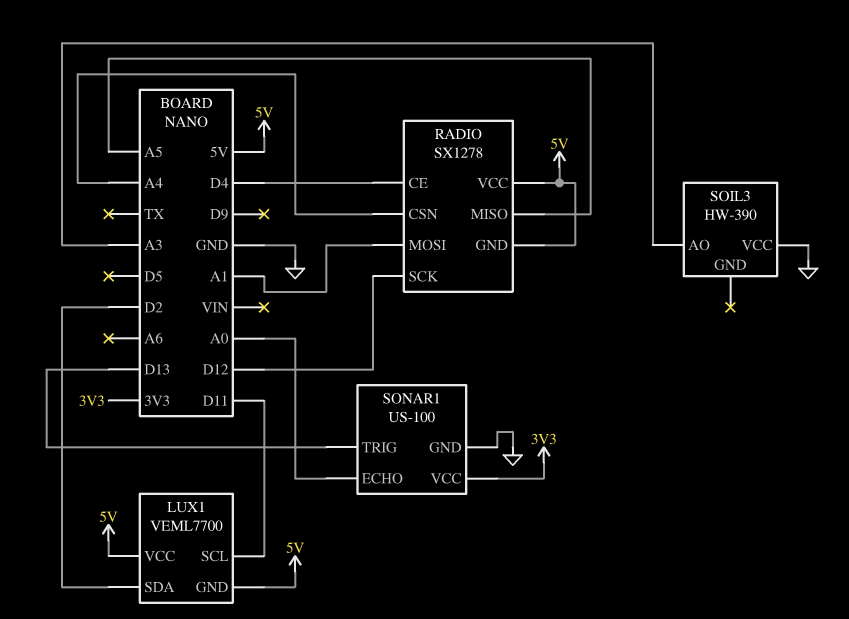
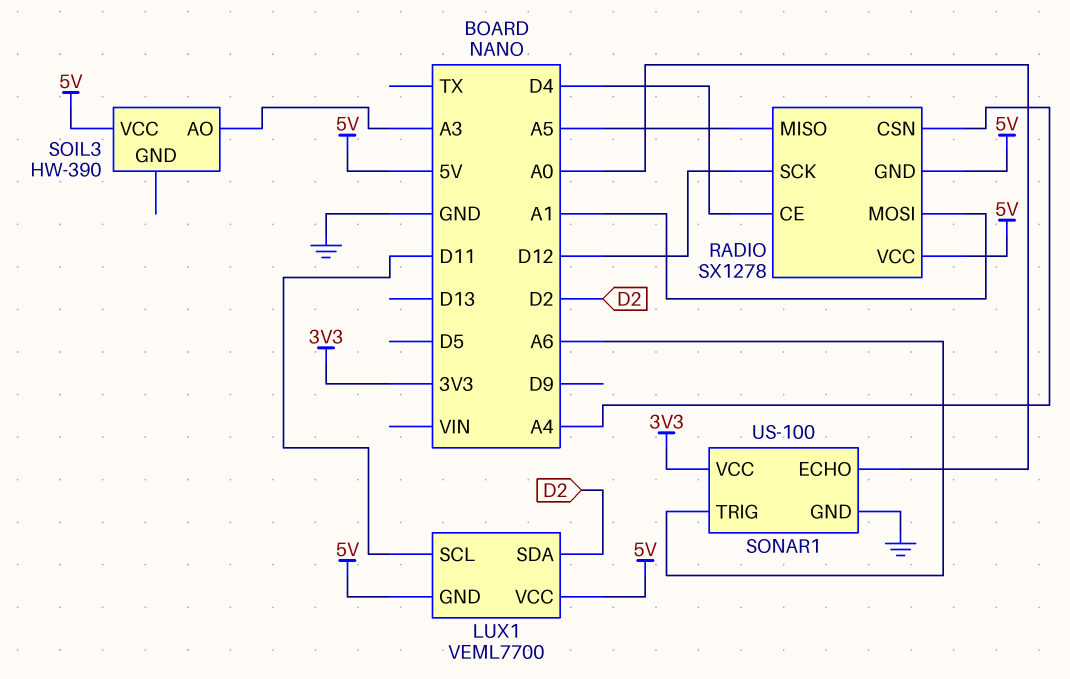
SOIL3 pin VCC: GND -> 5V
SONAR1 pin TRIG: D13 -> A6

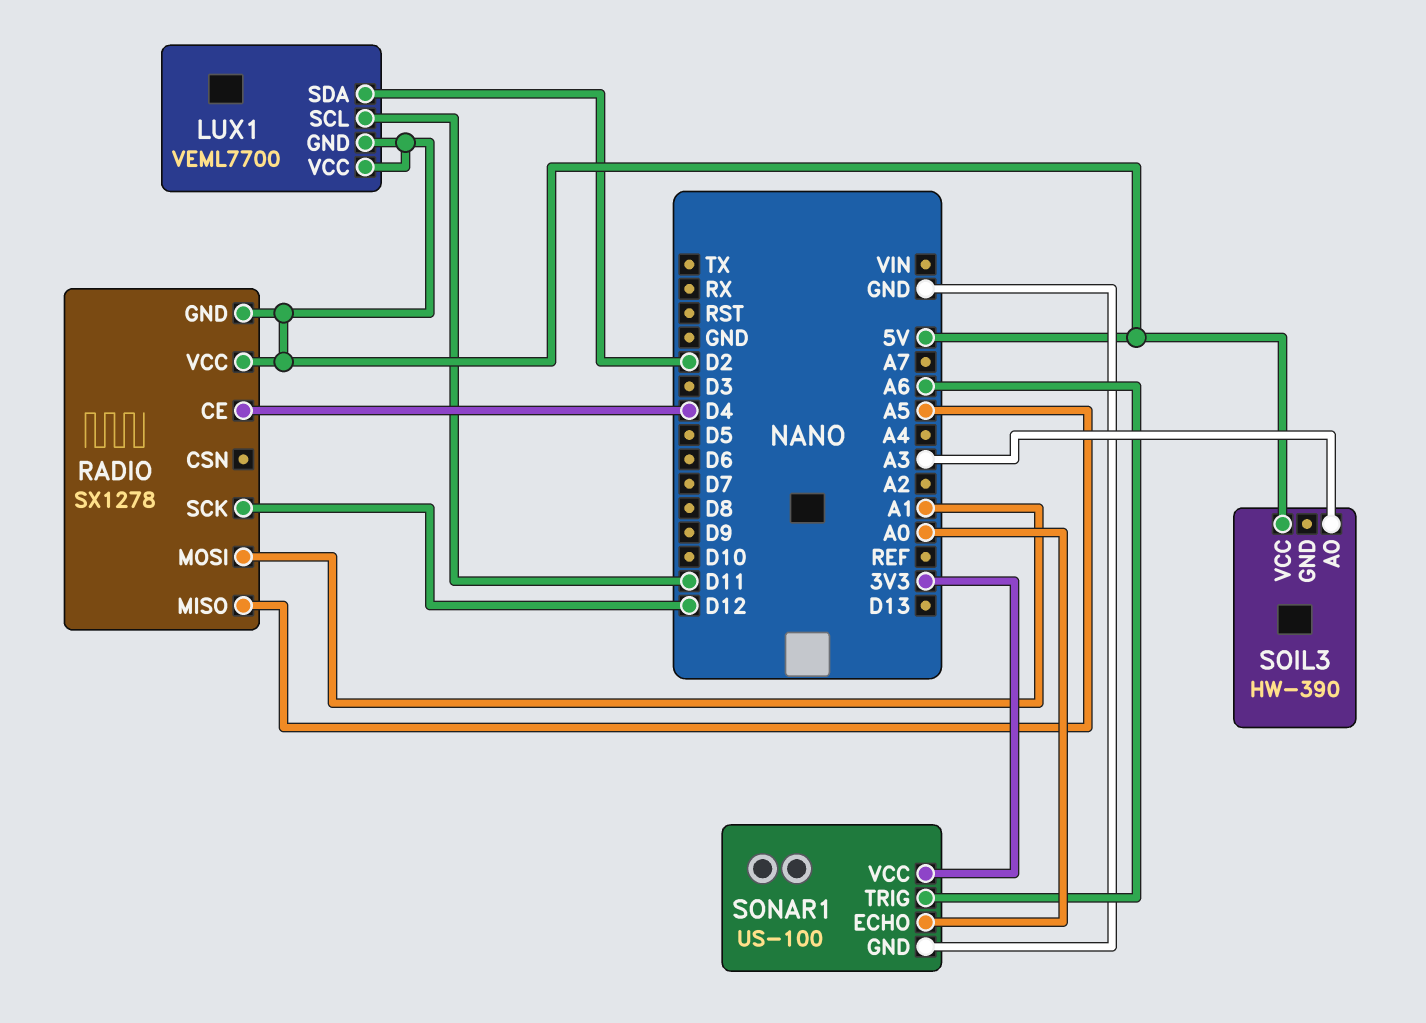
RADIO pin CSN: A4 -> none

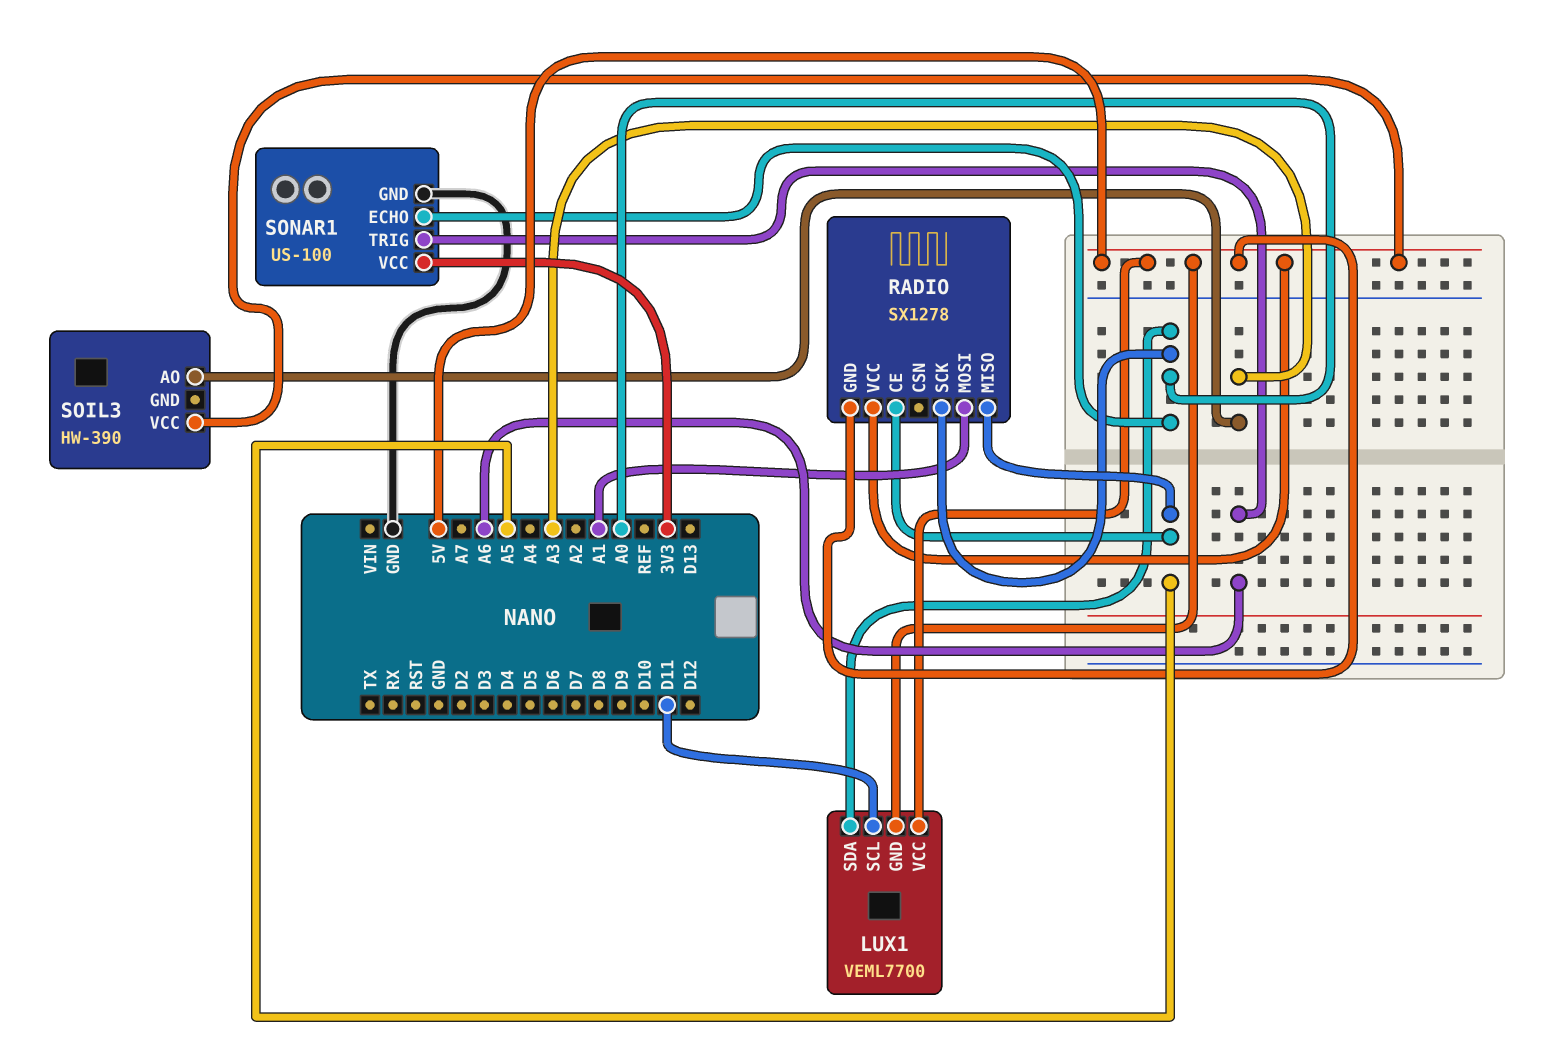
LUX1 pin SDA: D2 -> A0
RADIO pin CE: D4 -> A5
RADIO pin SCK: D12 -> A0

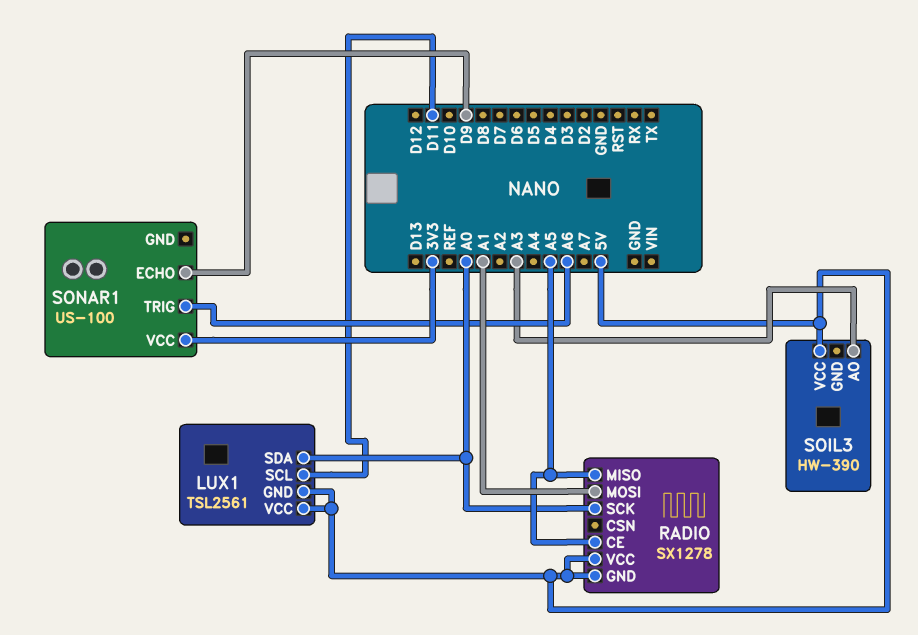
LUX1: VEML7700 -> TSL2561
SONAR1 pin ECHO: A0 -> D9
SONAR1 pin GND: GND -> none

